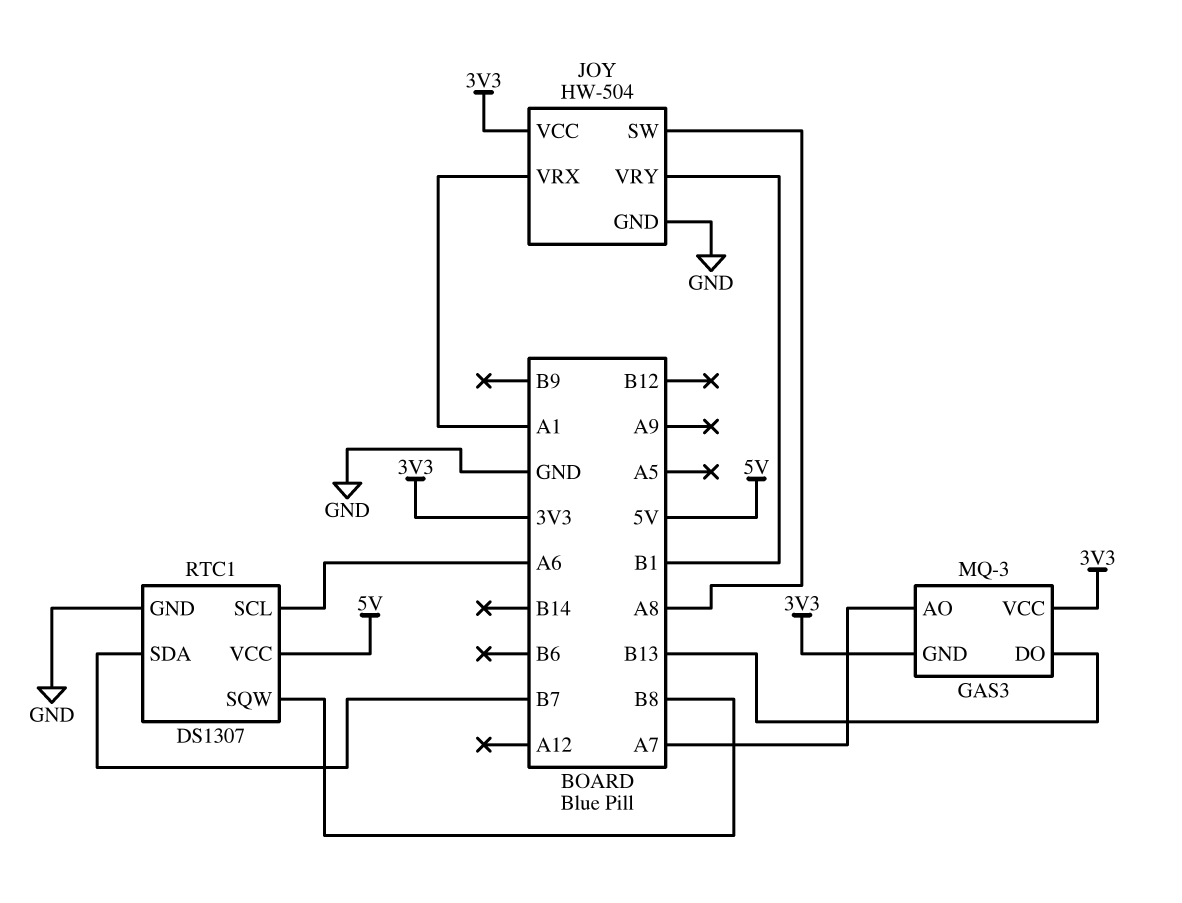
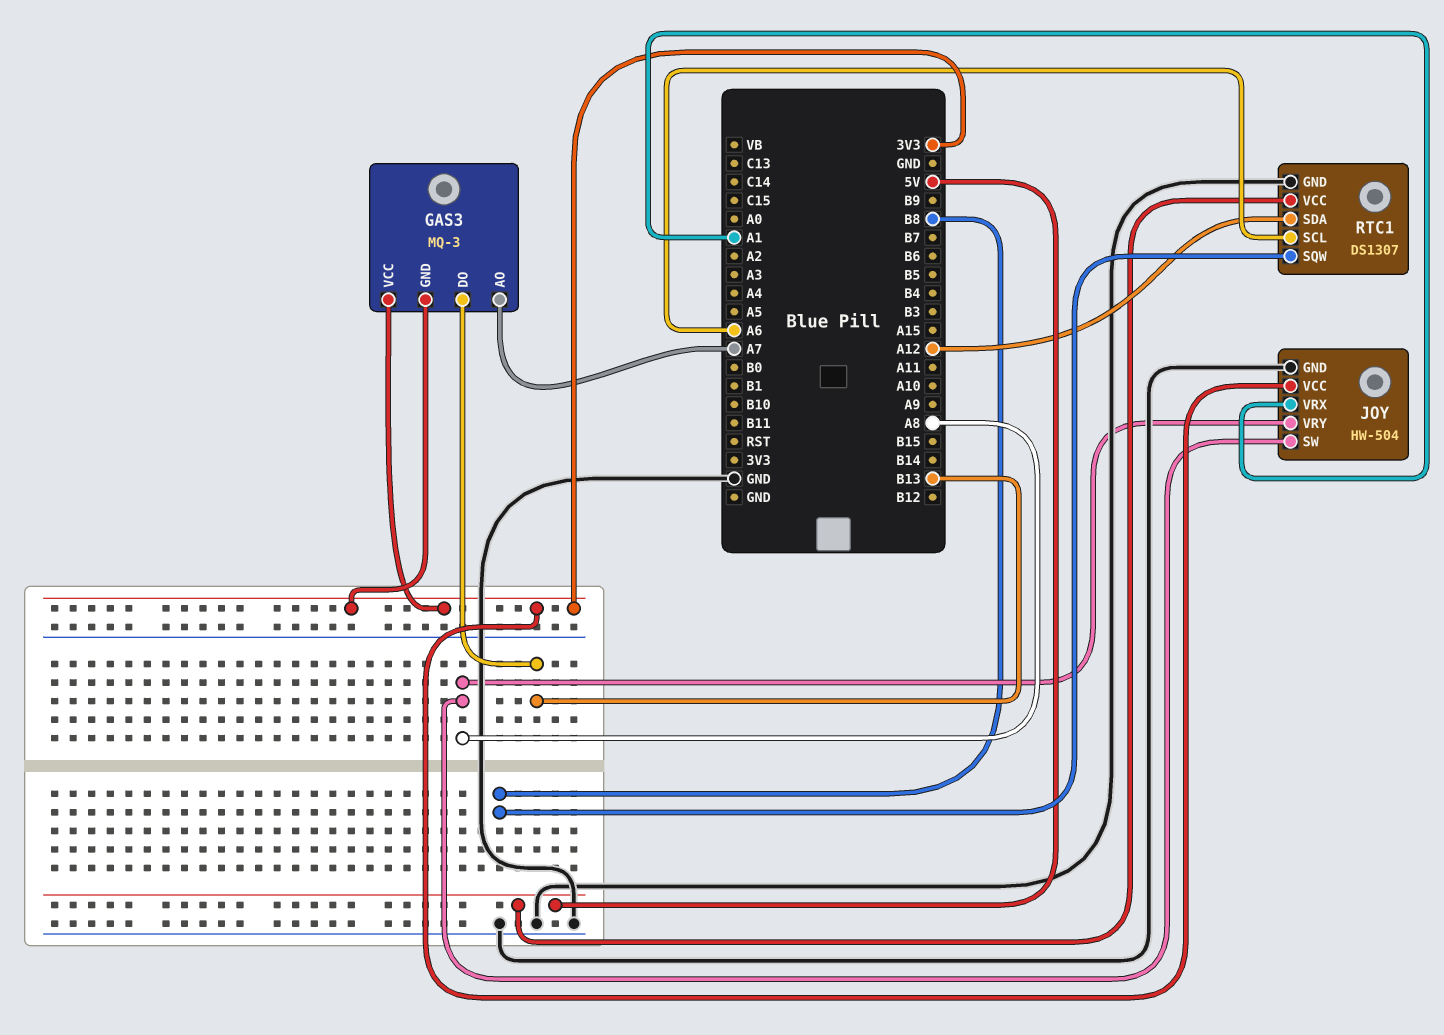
JOY pin VRY: B1 -> A8
RTC1 pin SDA: B7 -> A12

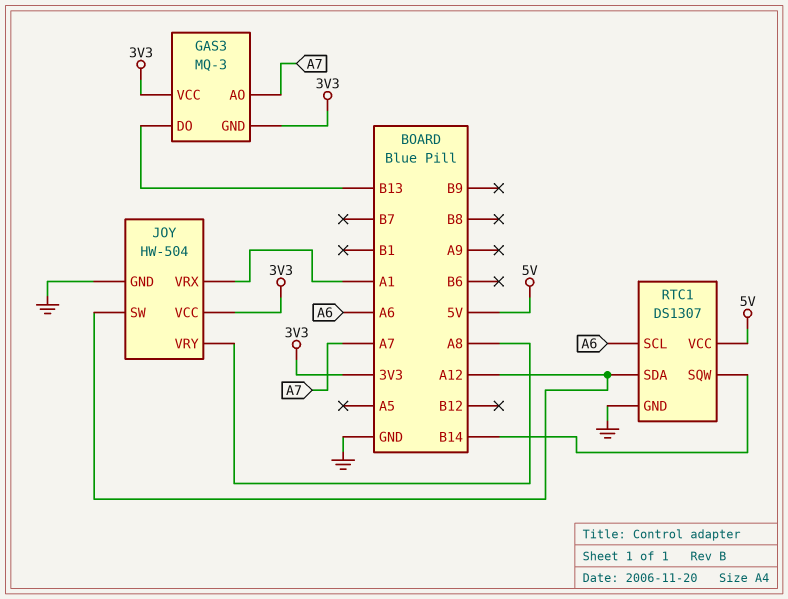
JOY pin SW: A8 -> A12
RTC1 pin SQW: B8 -> B14

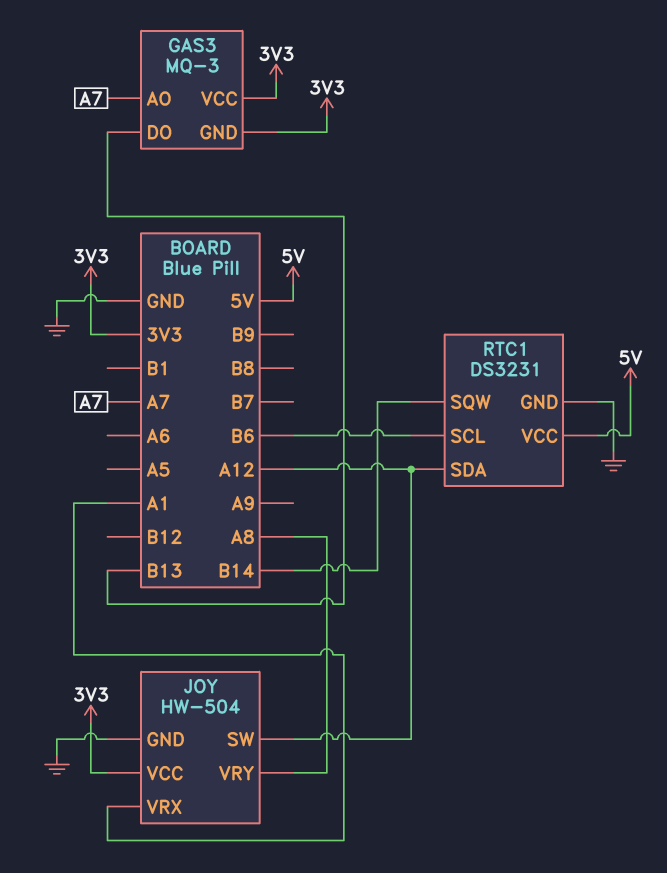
RTC1: DS1307 -> DS3231
RTC1 pin SCL: A6 -> B6

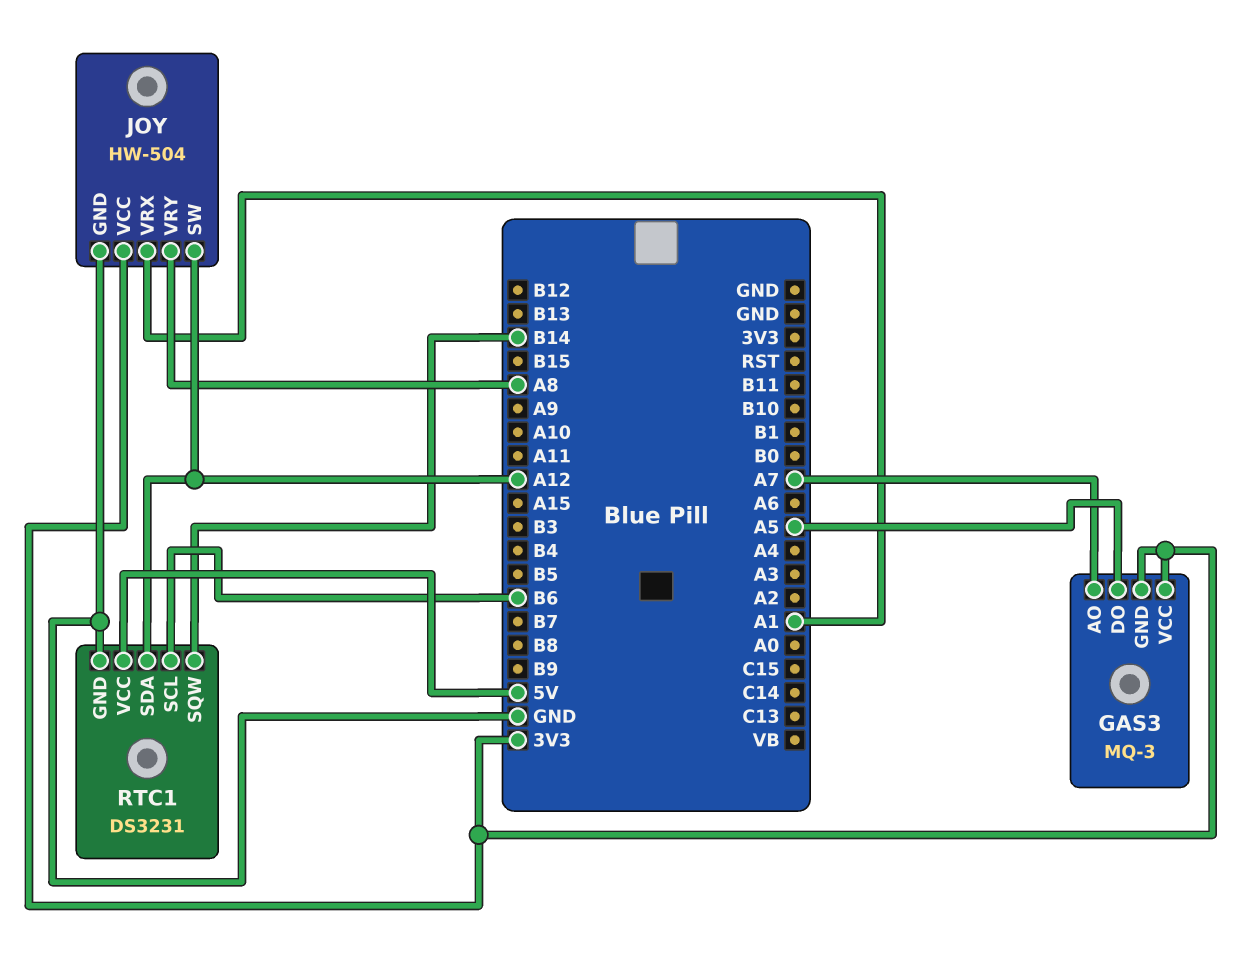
GAS3 pin DO: B13 -> A5

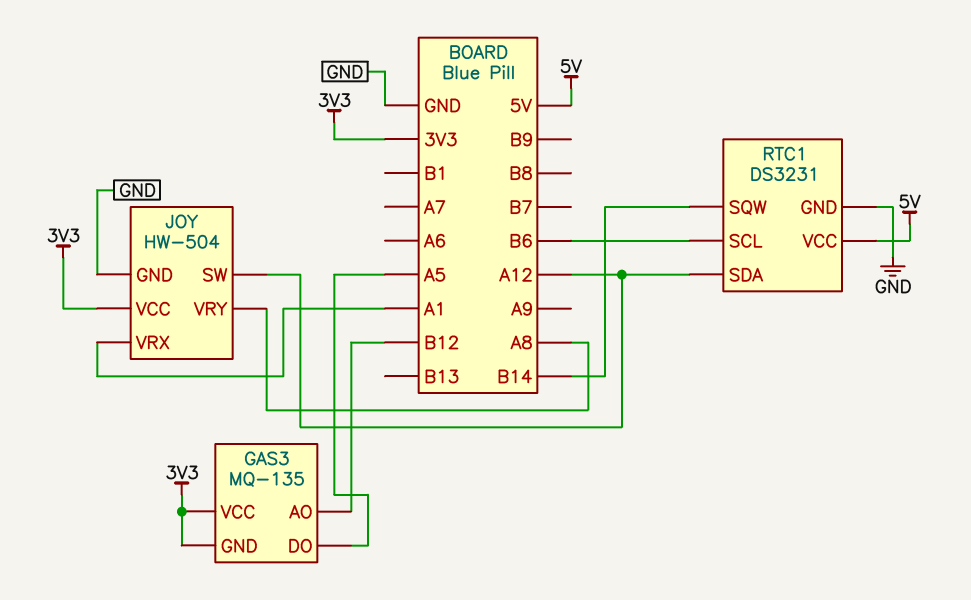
GAS3: MQ-3 -> MQ-135
GAS3 pin AO: A7 -> B12

